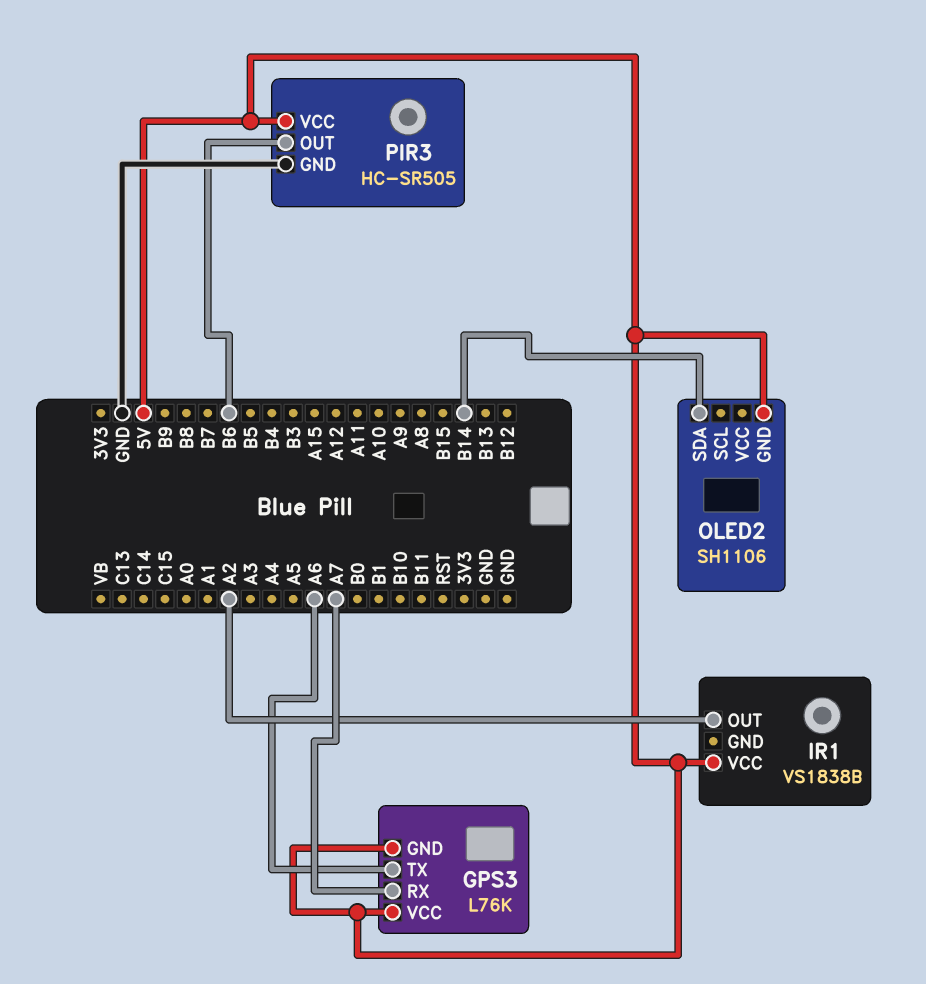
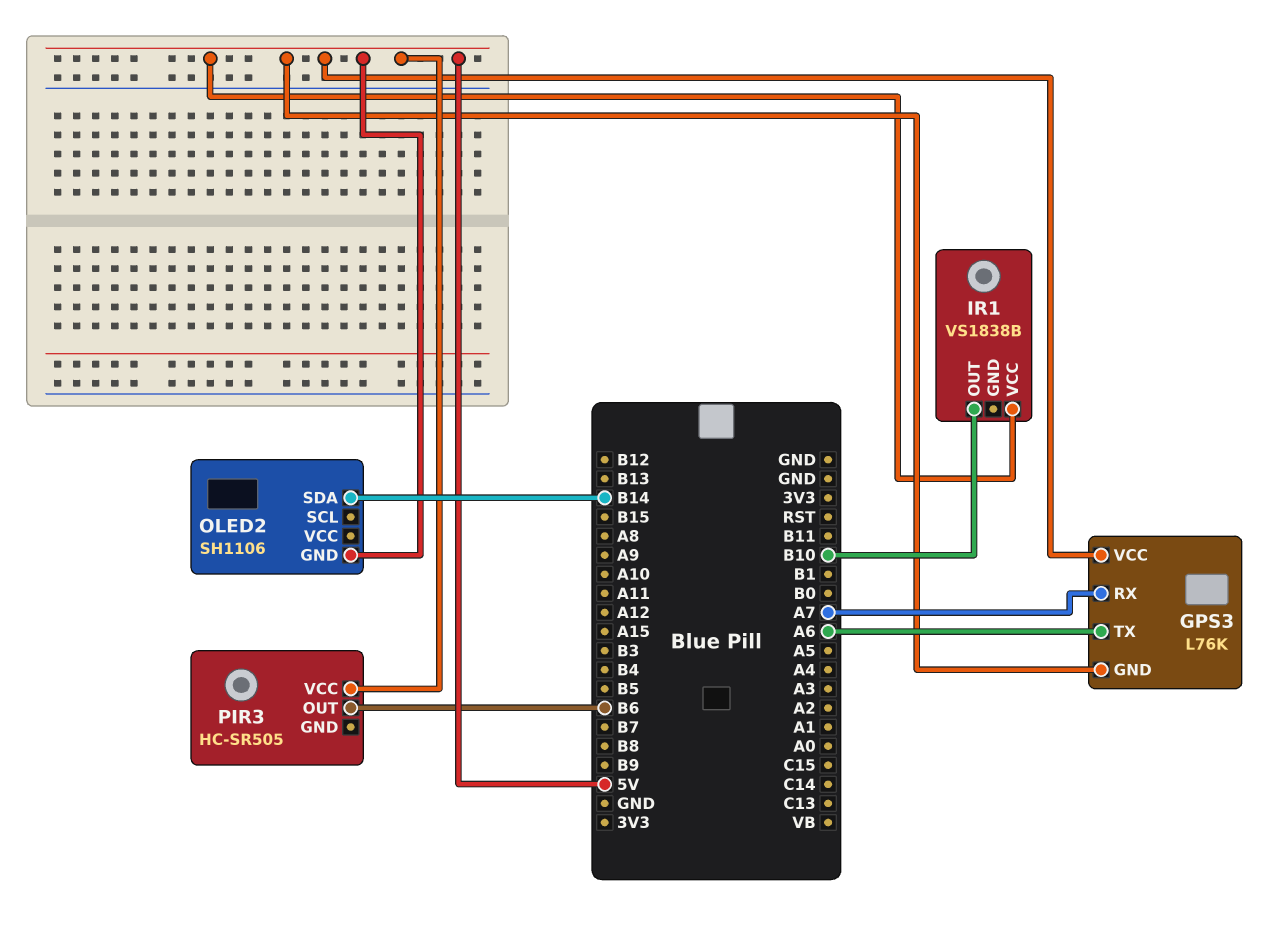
IR1 pin OUT: A2 -> B10
PIR3 pin GND: GND -> none

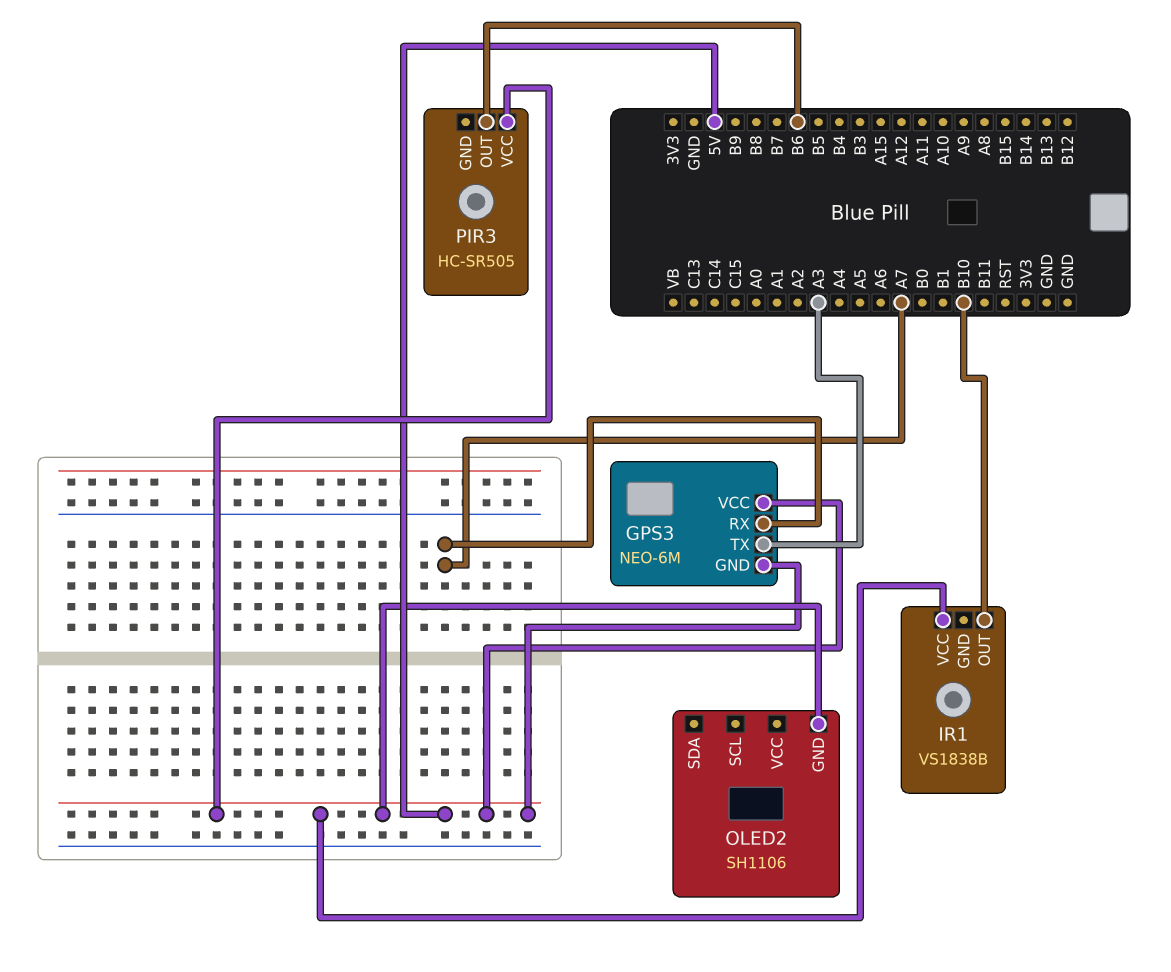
GPS3: L76K -> NEO-6M
GPS3 pin TX: A6 -> A3
OLED2 pin SDA: B14 -> none

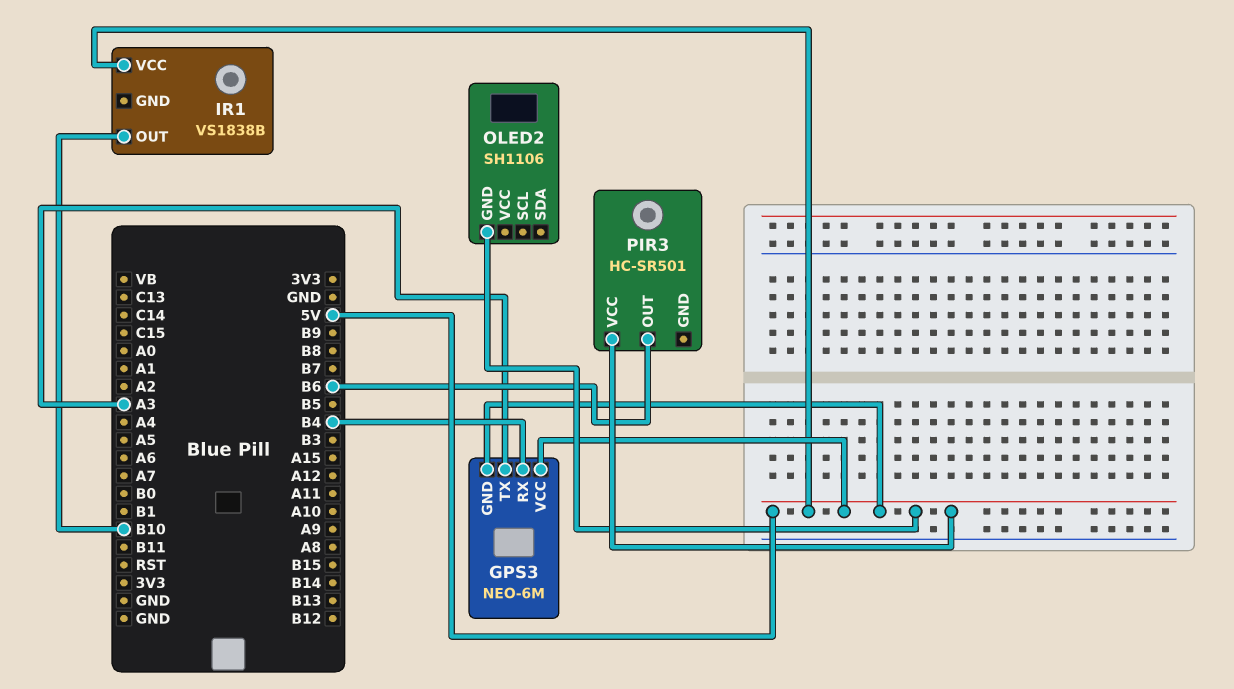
GPS3 pin RX: A7 -> B4
PIR3: HC-SR505 -> HC-SR501

